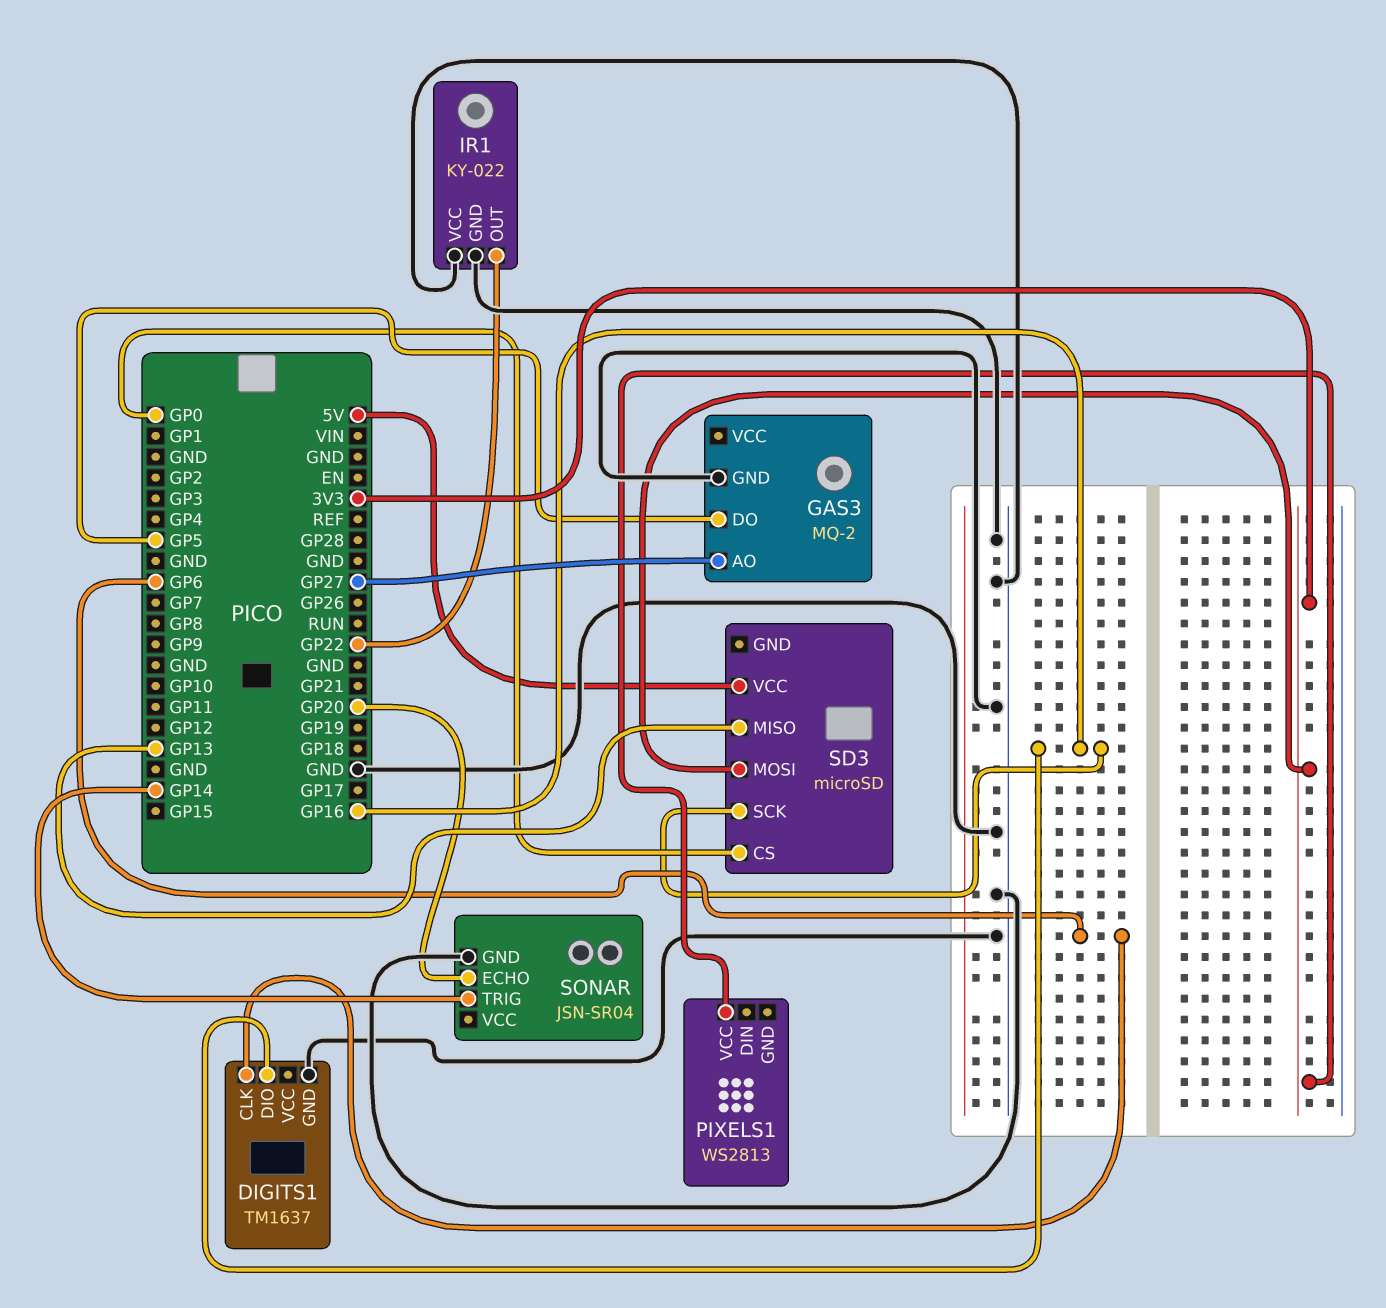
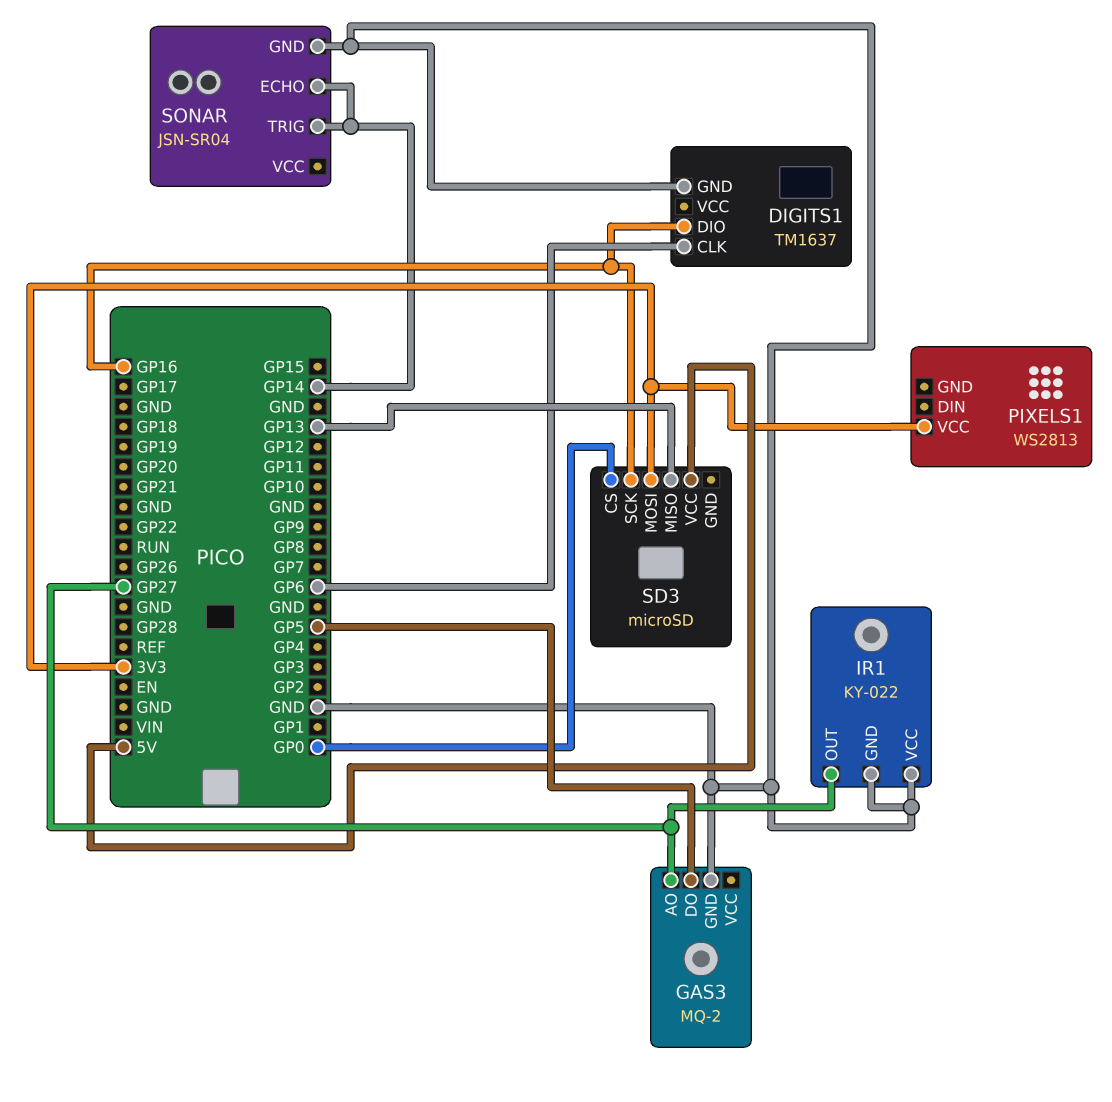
IR1 pin OUT: GP22 -> GP27
SONAR pin ECHO: GP20 -> GP14

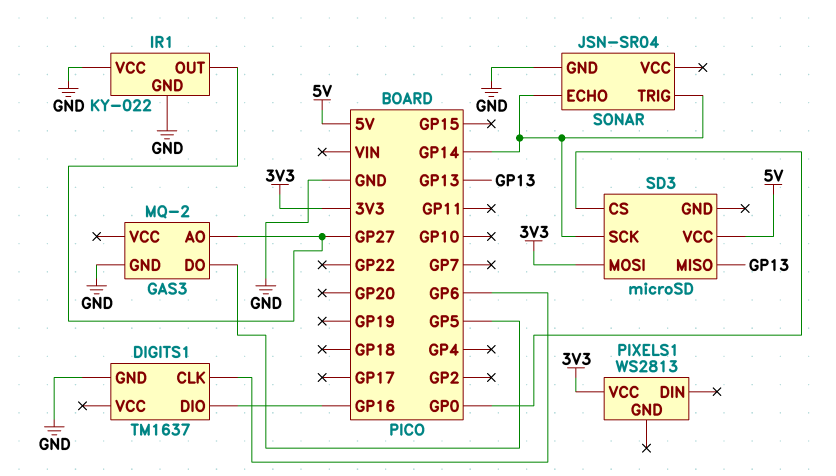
SD3 pin SCK: GP16 -> GP14

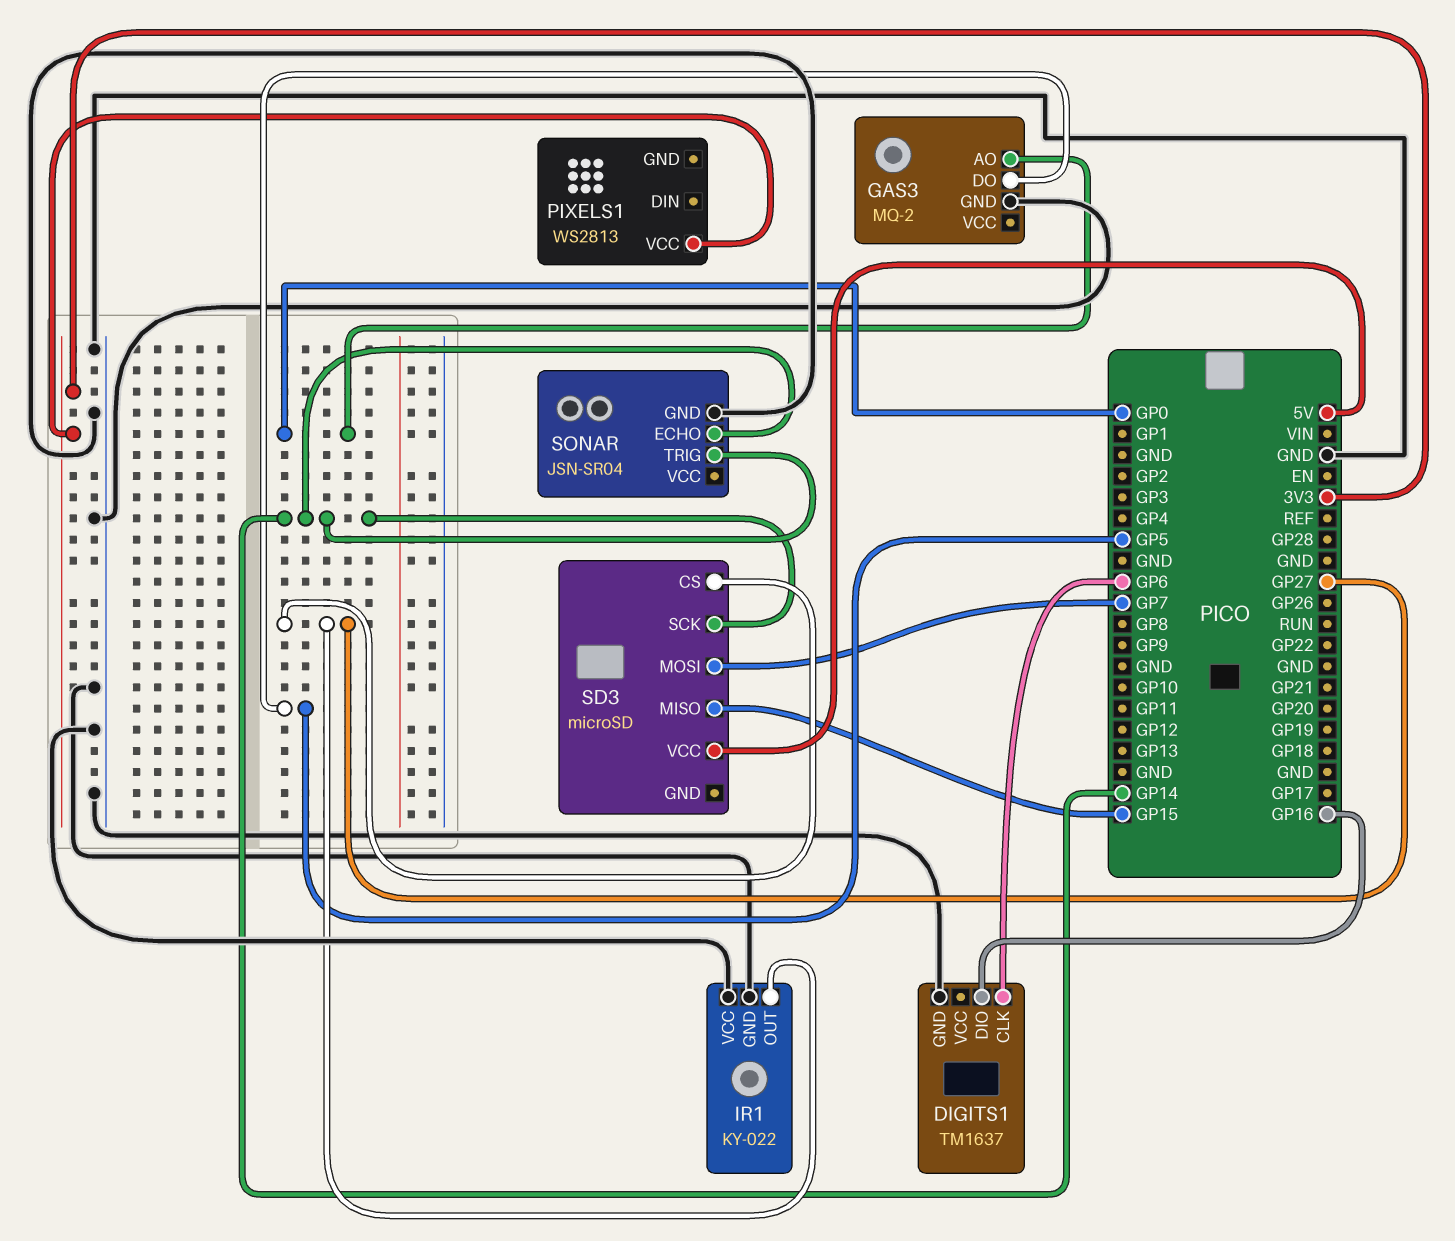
GAS3 pin AO: GP27 -> GP0
SD3 pin CS: GP0 -> GP27
SD3 pin MISO: GP13 -> GP15
SD3 pin MOSI: 3V3 -> GP7

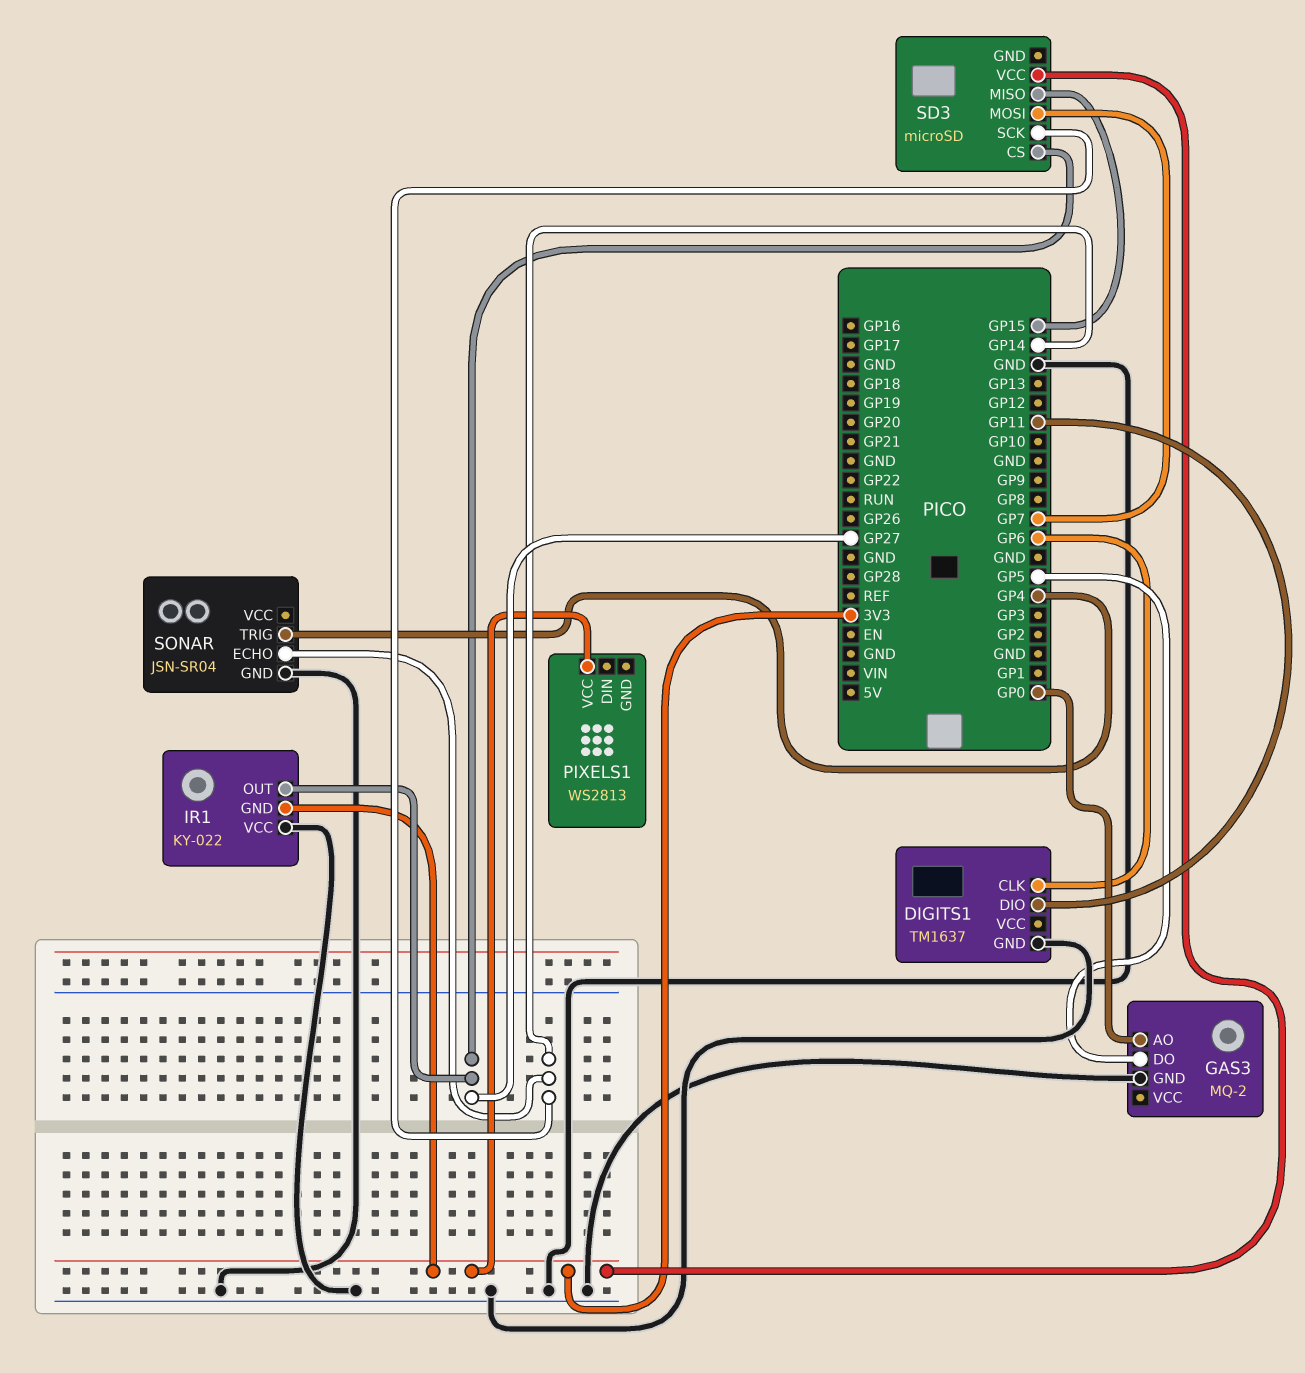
DIGITS1 pin DIO: GP16 -> GP11
IR1 pin GND: GND -> 3V3
SD3 pin VCC: 5V -> 3V3
SONAR pin TRIG: GP14 -> GP4

